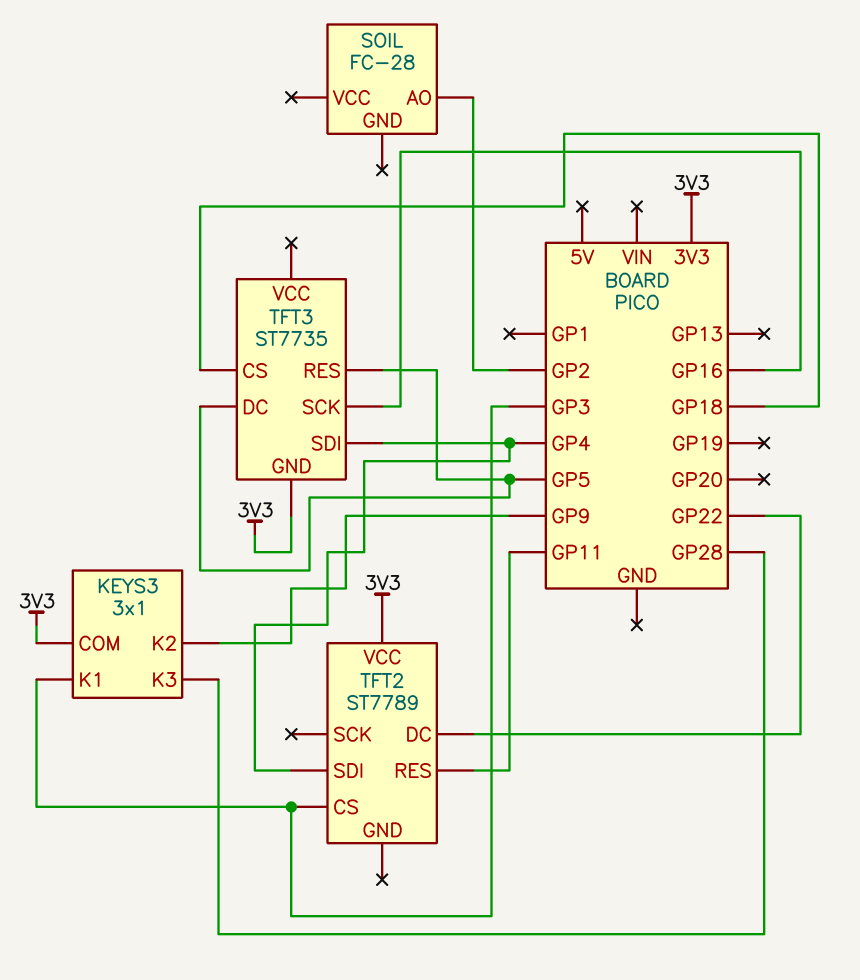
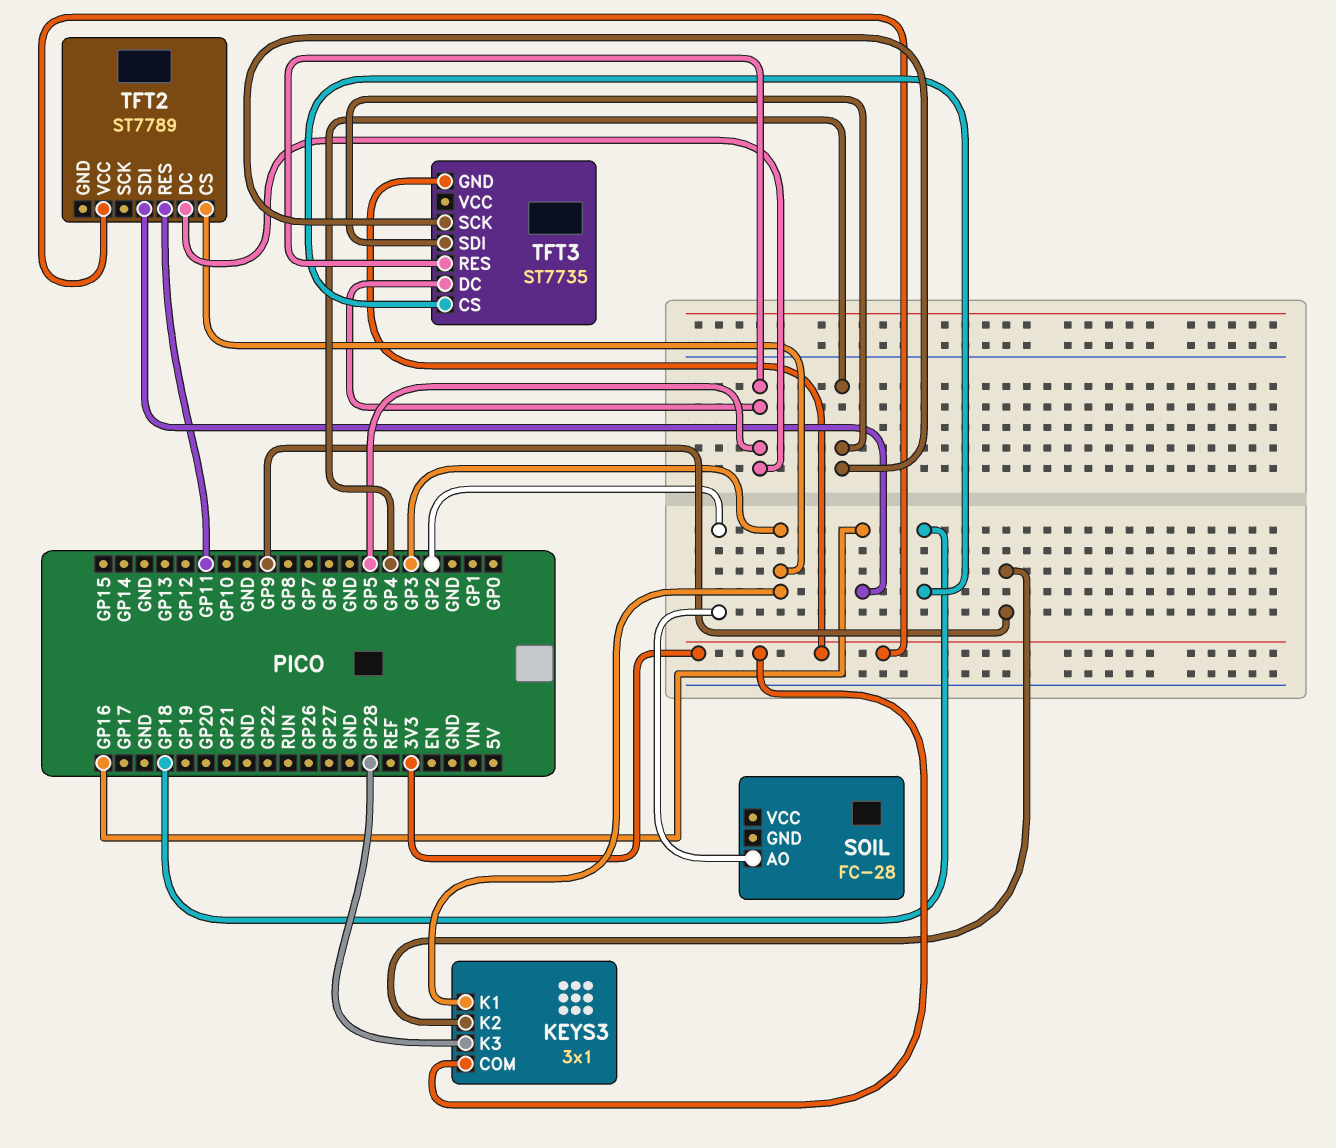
TFT2 pin DC: GP22 -> GP5
TFT2 pin SDI: GP4 -> GP16
TFT3 pin SCK: GP16 -> GP4

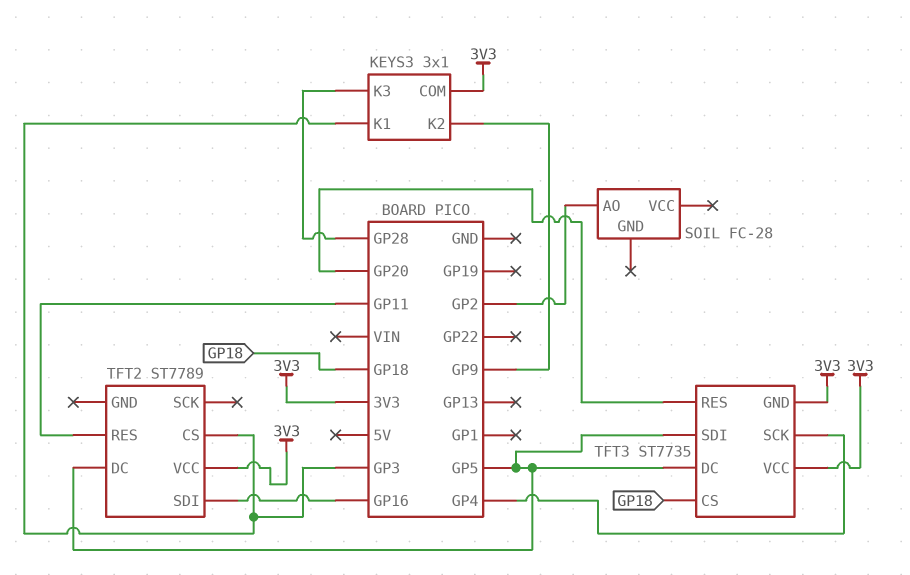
TFT3 pin RES: GP5 -> GP20
TFT3 pin SDI: GP4 -> GP5
TFT3 pin VCC: none -> 3V3

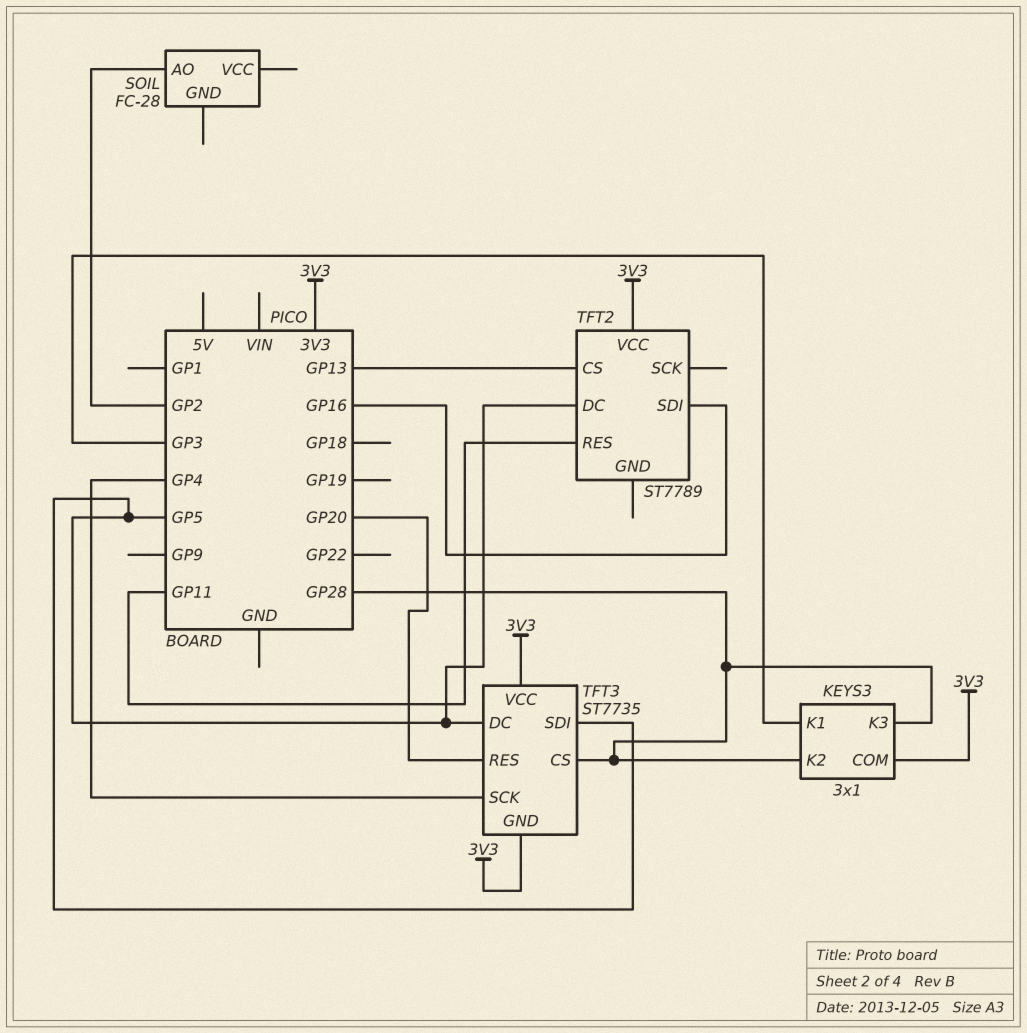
KEYS3 pin K2: GP9 -> GP28
TFT2 pin CS: GP3 -> GP13
TFT3 pin CS: GP18 -> GP28

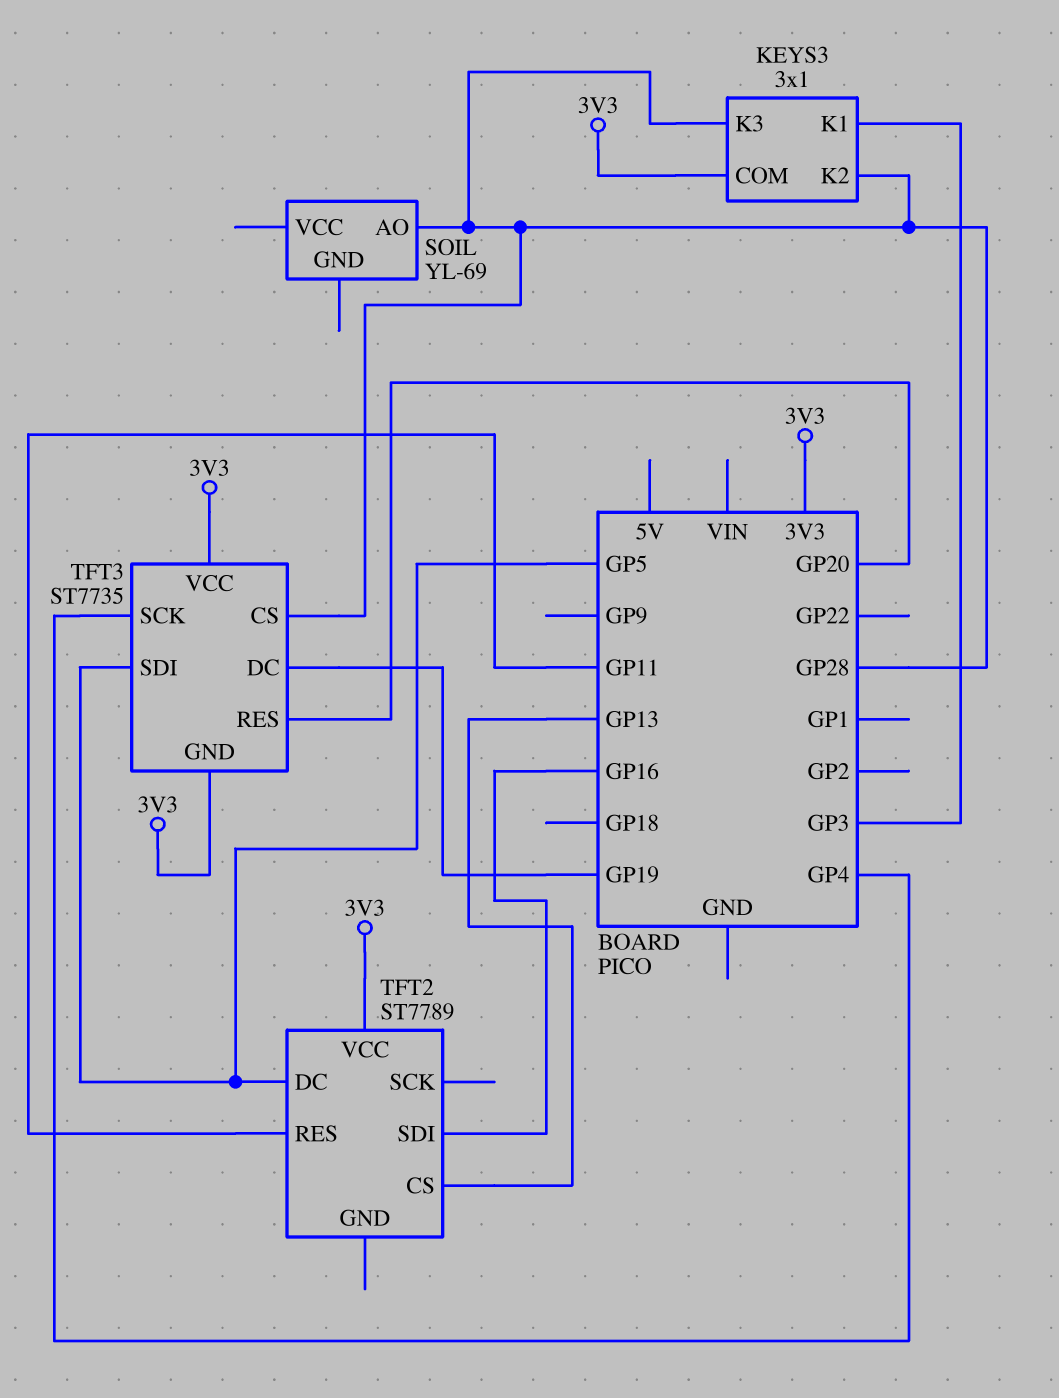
SOIL: FC-28 -> YL-69
SOIL pin AO: GP2 -> GP28
TFT3 pin DC: GP5 -> GP19

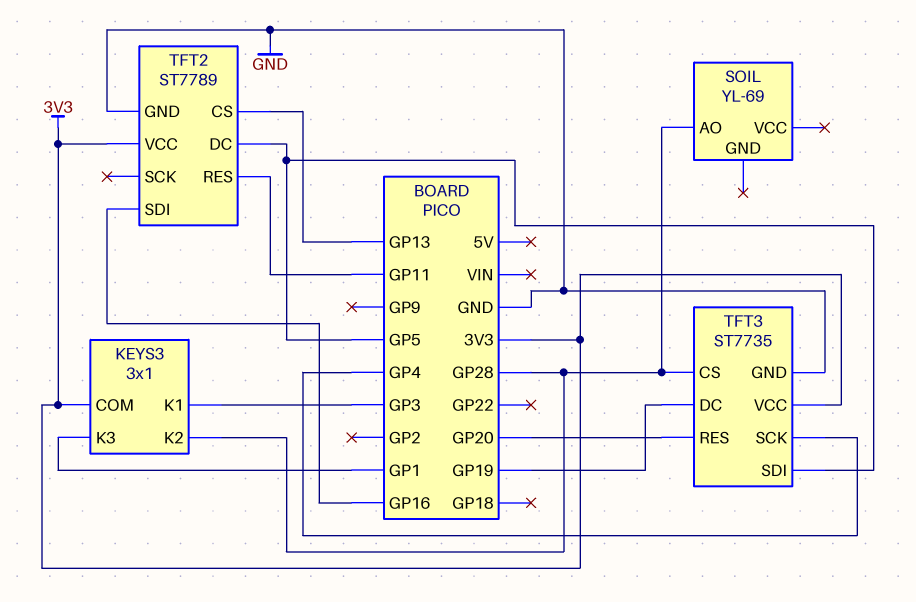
KEYS3 pin K3: GP28 -> GP1
TFT2 pin GND: none -> GND
TFT3 pin GND: 3V3 -> GND

